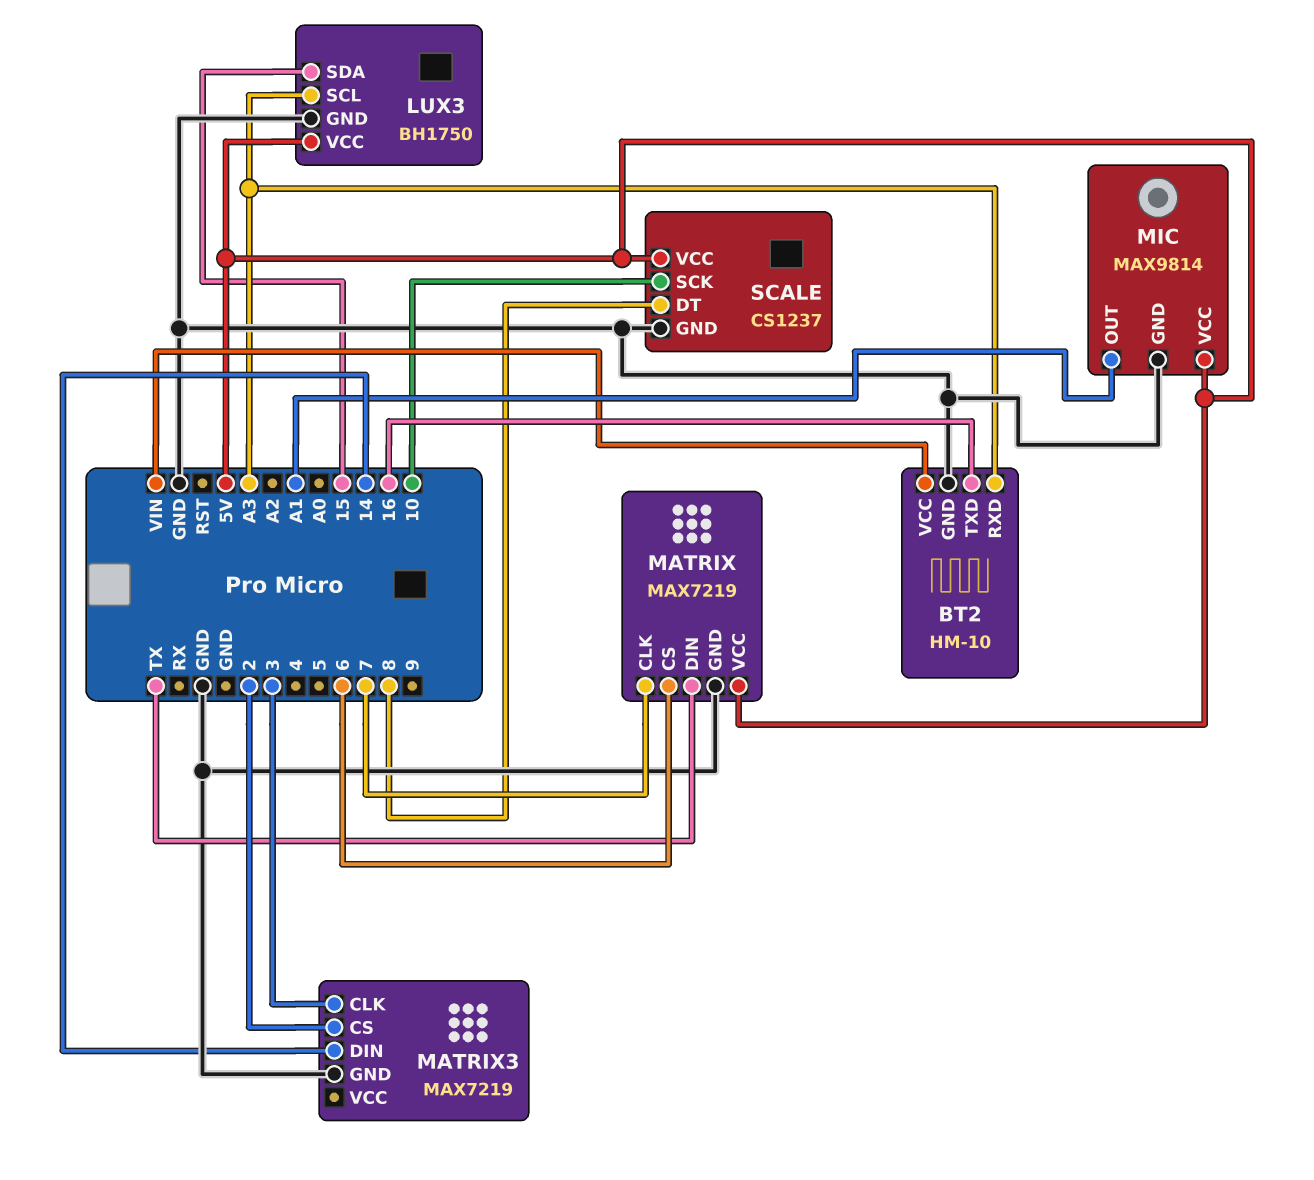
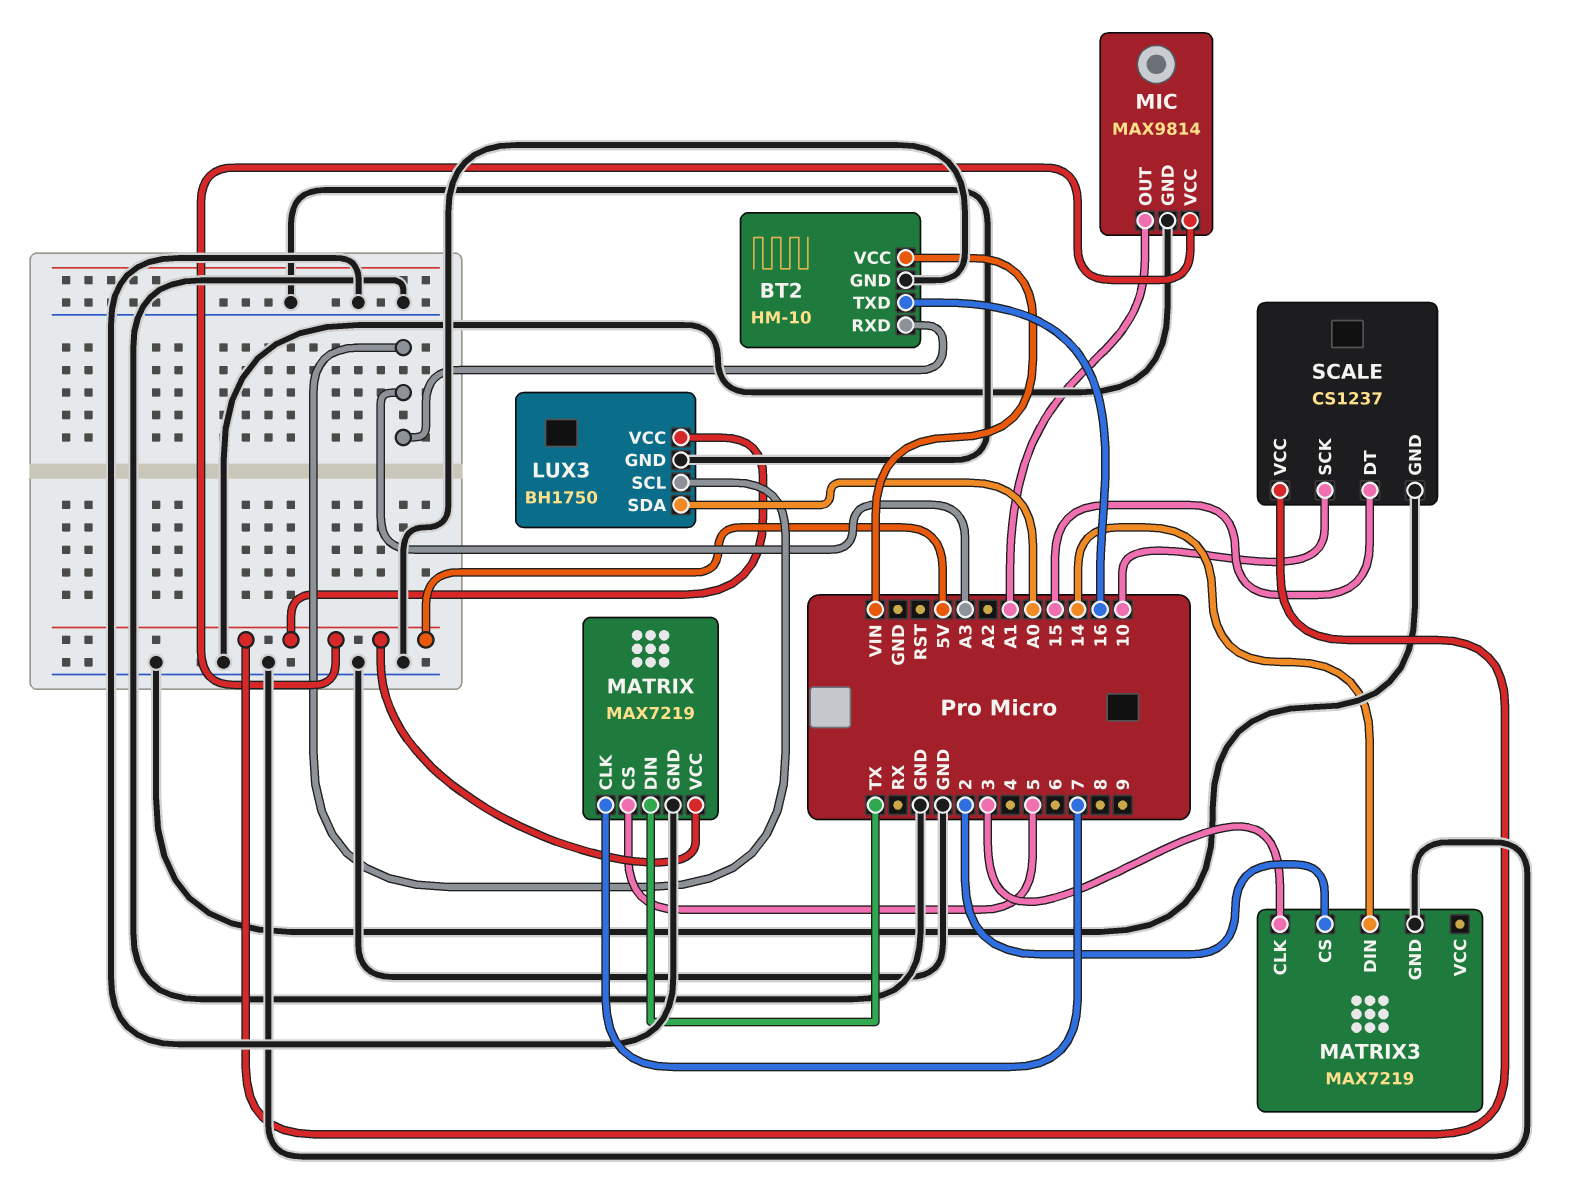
LUX3 pin SDA: 15 -> A0
MATRIX pin CS: 6 -> 5
SCALE pin DT: 8 -> 15

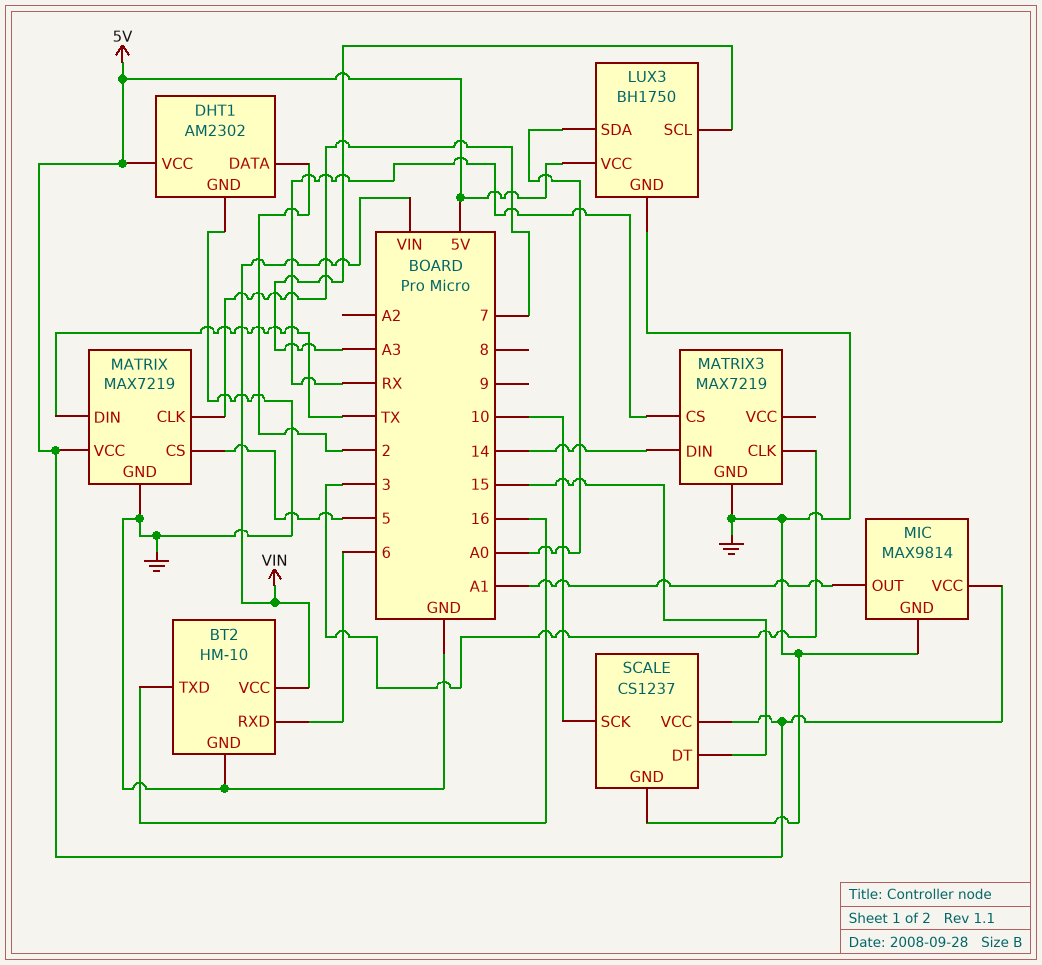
BT2 pin RXD: A3 -> 6
DHT1: none -> AM2302
DHT1 pin DATA: none -> 2
DHT1 pin GND: none -> GND
DHT1 pin VCC: none -> 5V
MATRIX3 pin CS: 2 -> RX

